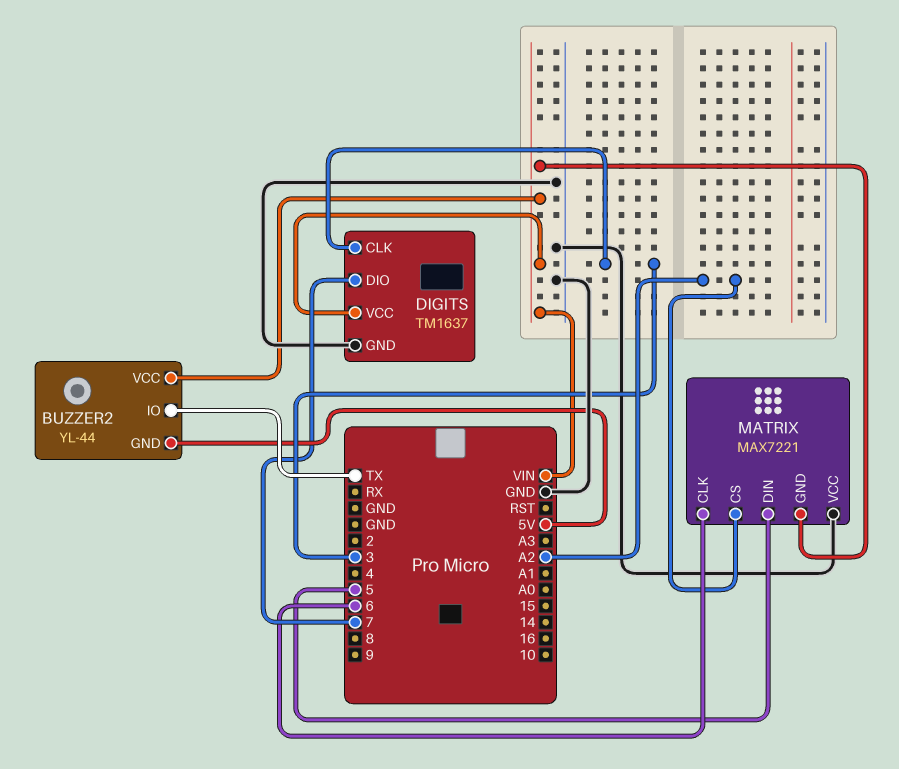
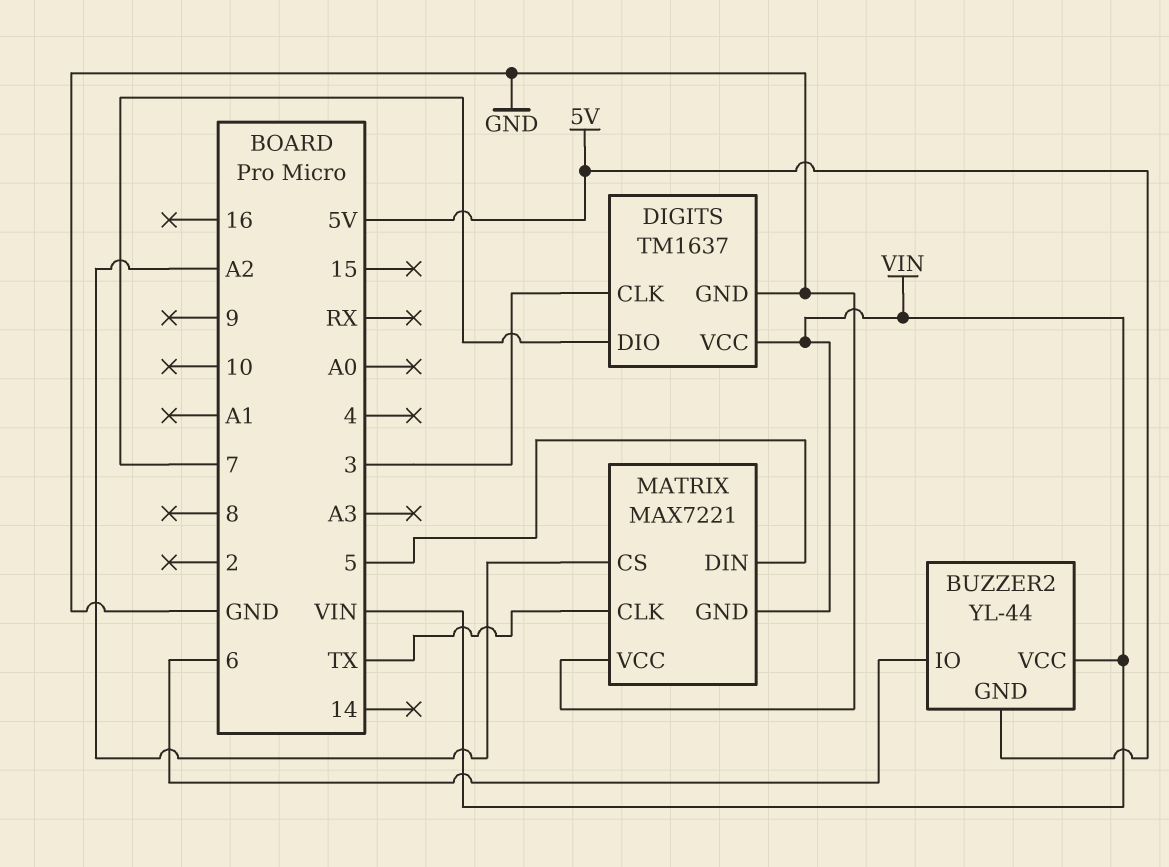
BUZZER2 pin IO: TX -> 6
MATRIX pin CLK: 6 -> TX

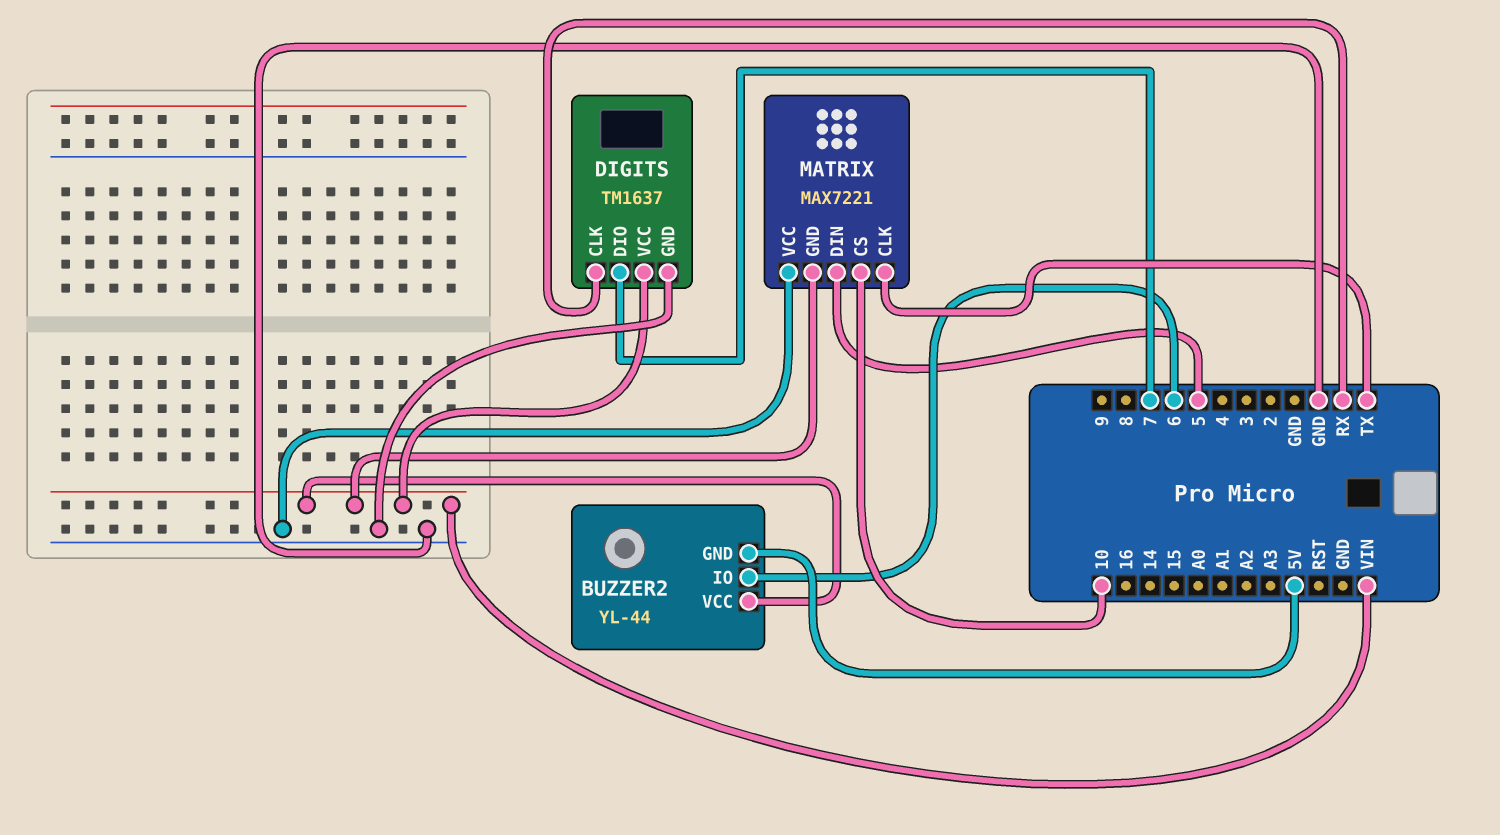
DIGITS pin CLK: 3 -> RX
MATRIX pin CS: A2 -> 10

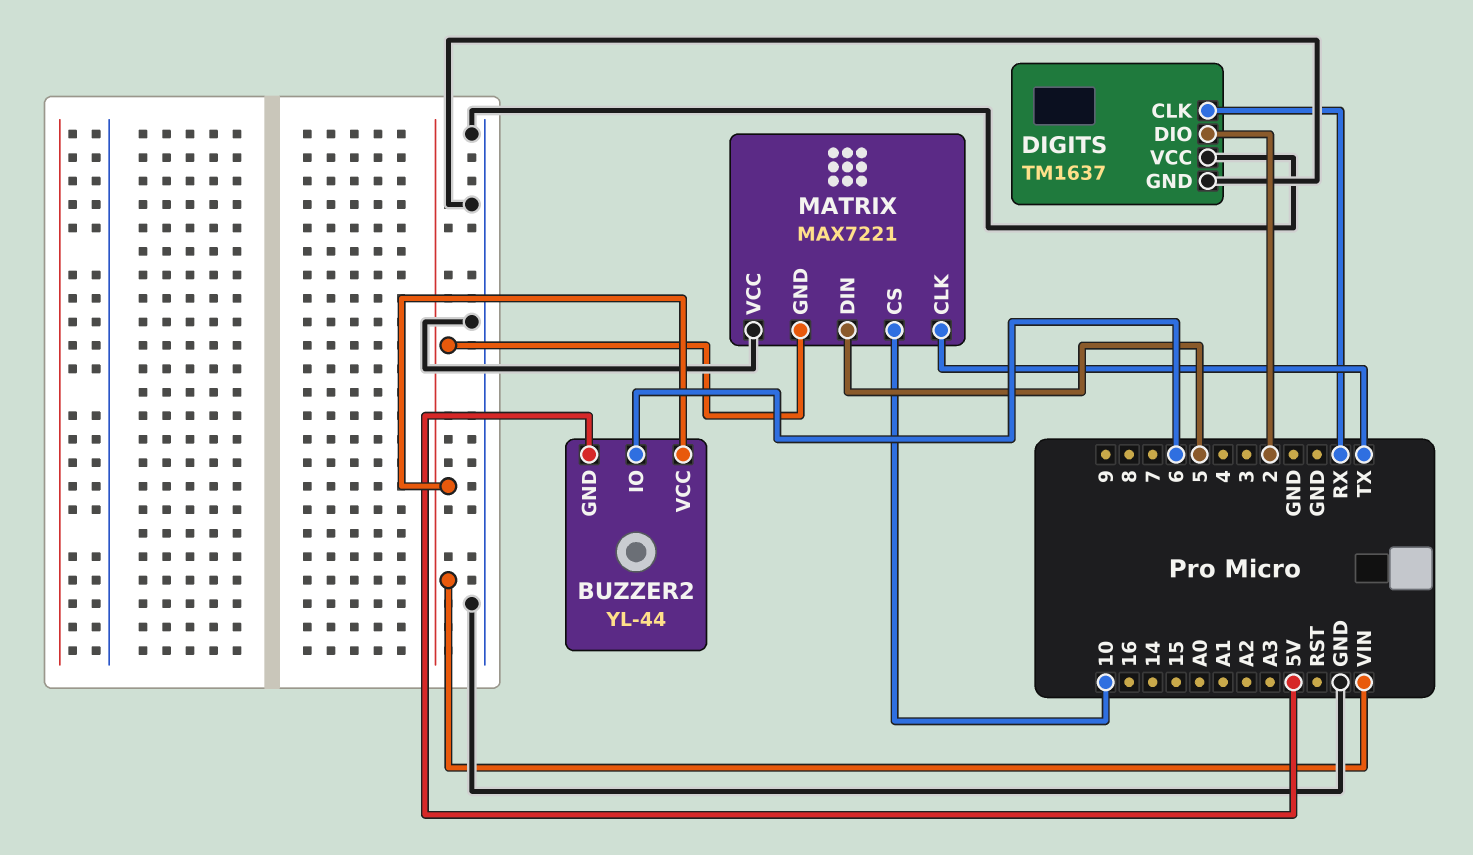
DIGITS pin DIO: 7 -> 2
DIGITS pin VCC: VIN -> GND

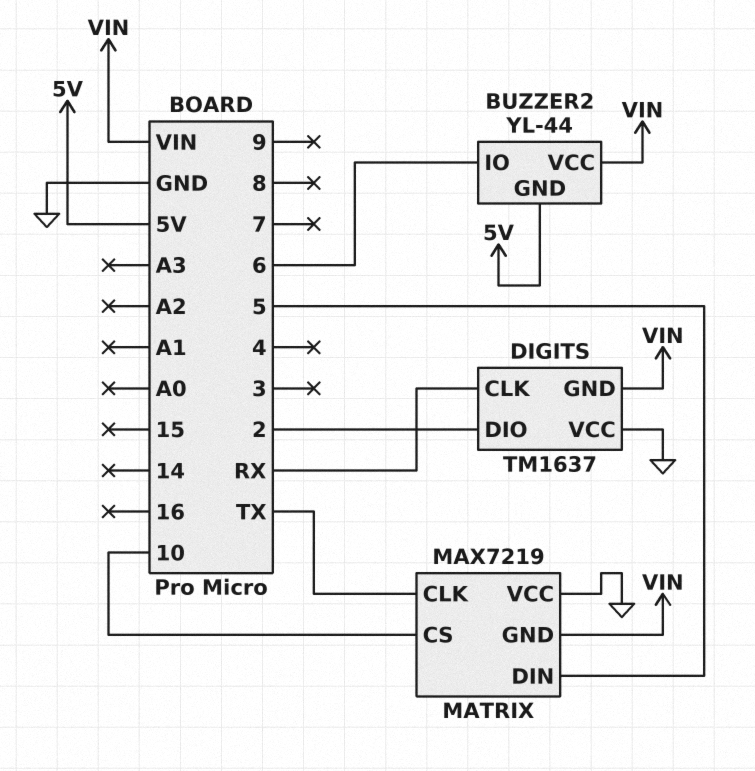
DIGITS pin GND: GND -> VIN
MATRIX: MAX7221 -> MAX7219

